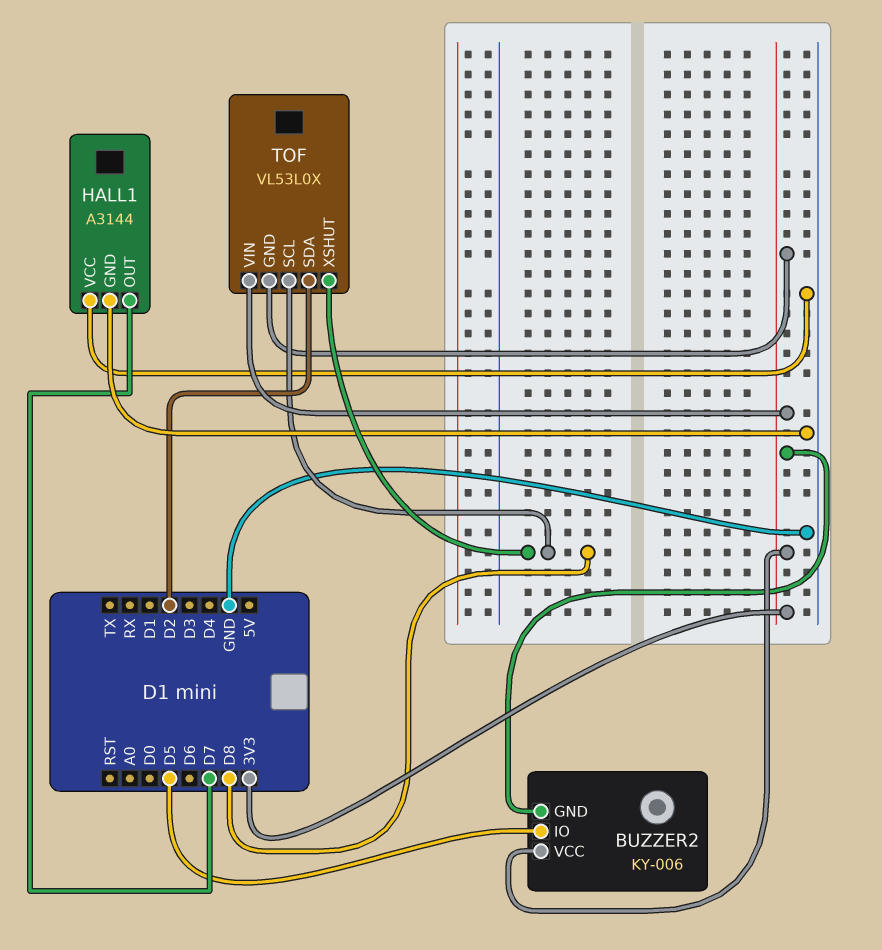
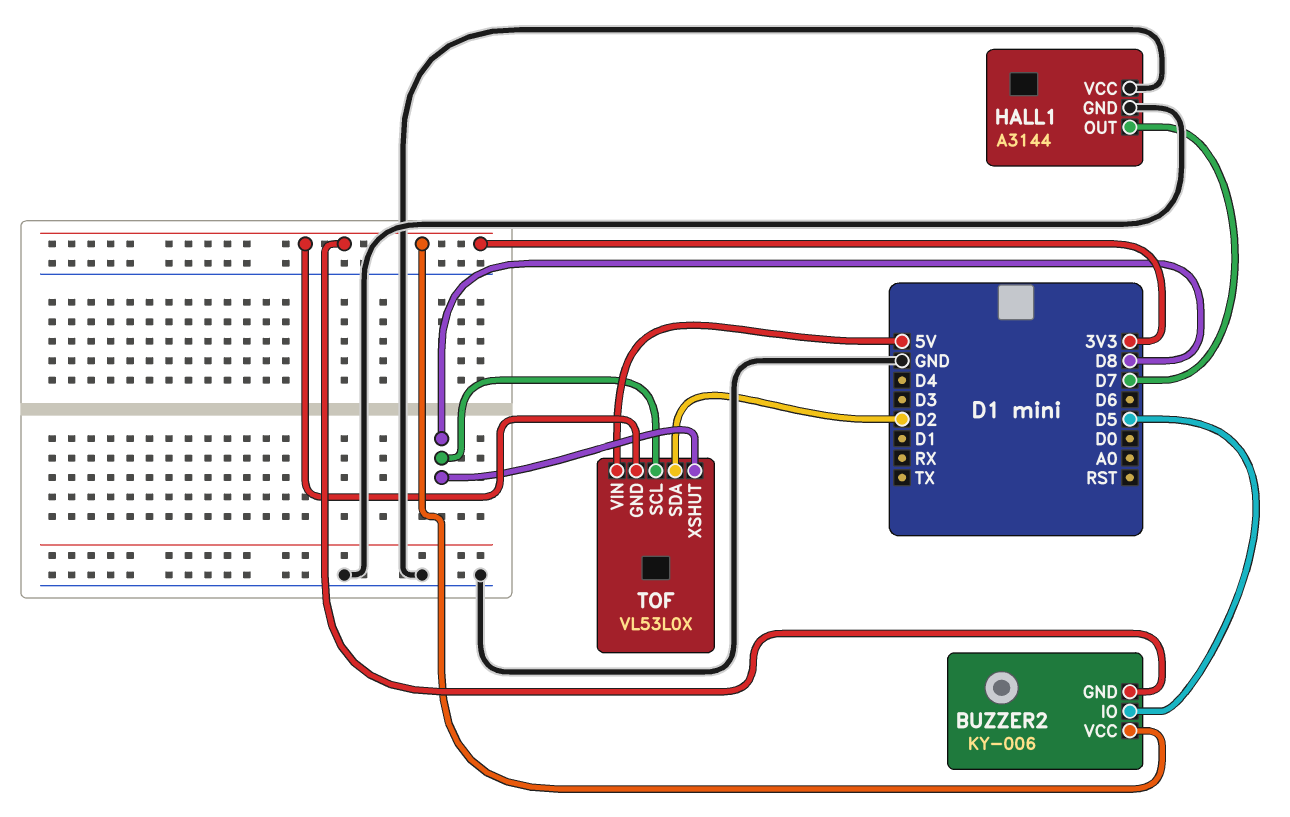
TOF pin VIN: 3V3 -> 5V

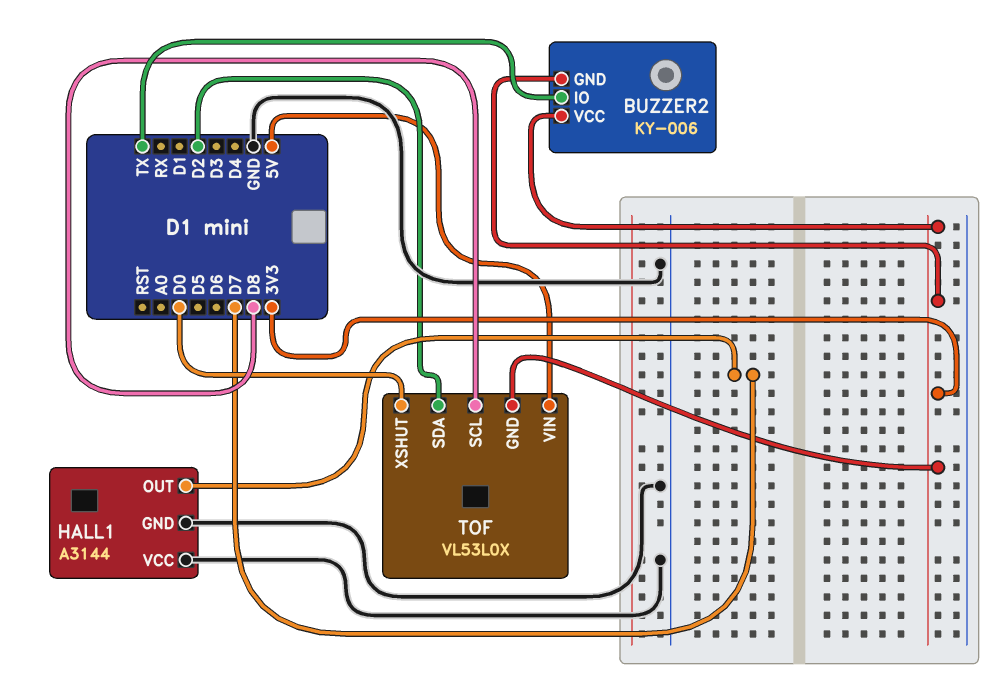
BUZZER2 pin IO: D5 -> TX
TOF pin XSHUT: D8 -> D0

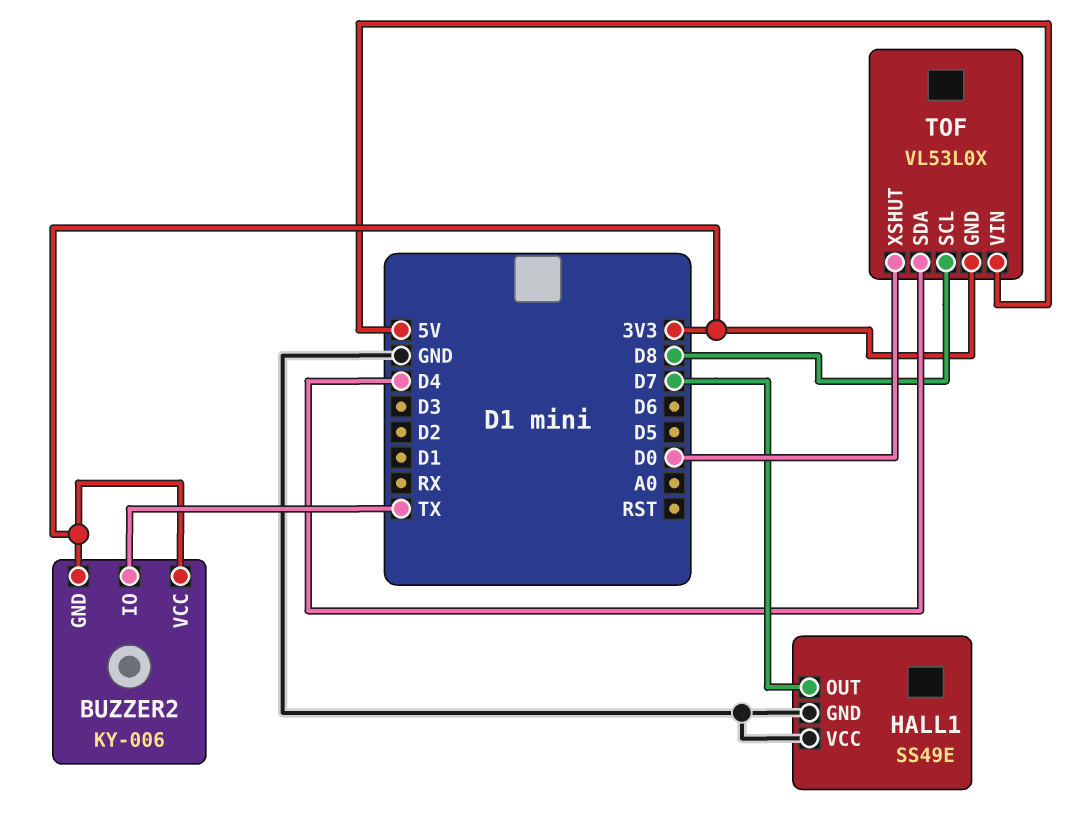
HALL1: A3144 -> SS49E
TOF pin SDA: D2 -> D4

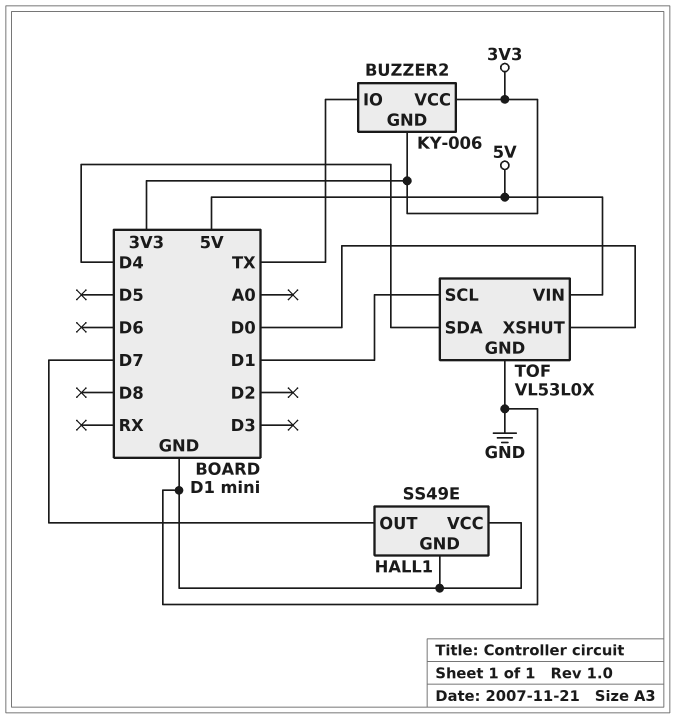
TOF pin GND: 3V3 -> GND
TOF pin SCL: D8 -> D1

